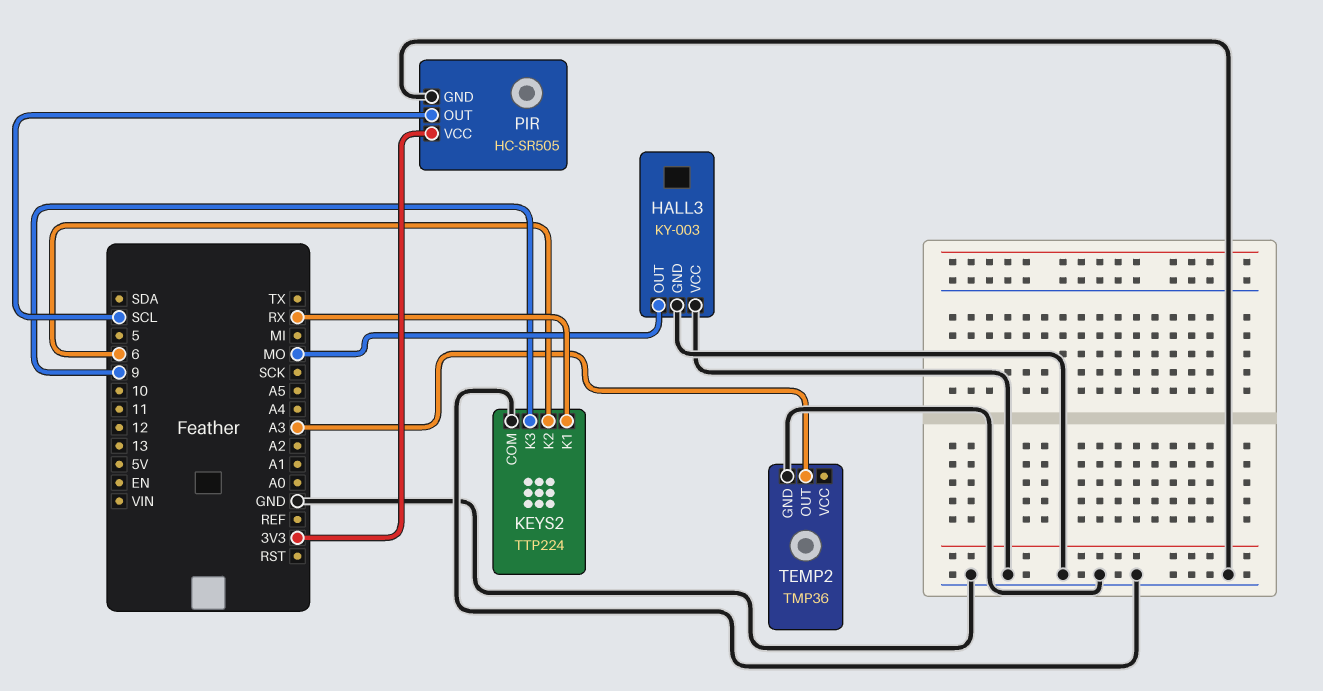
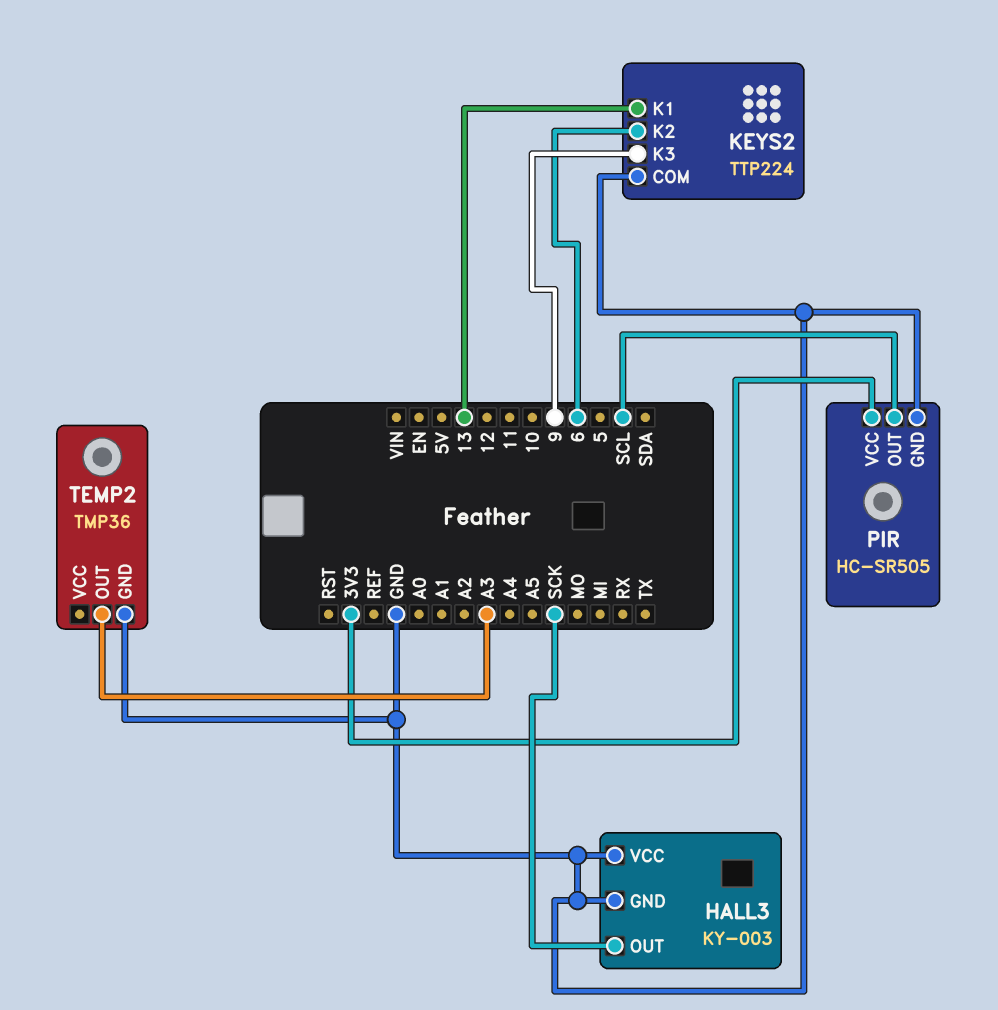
HALL3 pin OUT: MO -> SCK
KEYS2 pin K1: RX -> 13

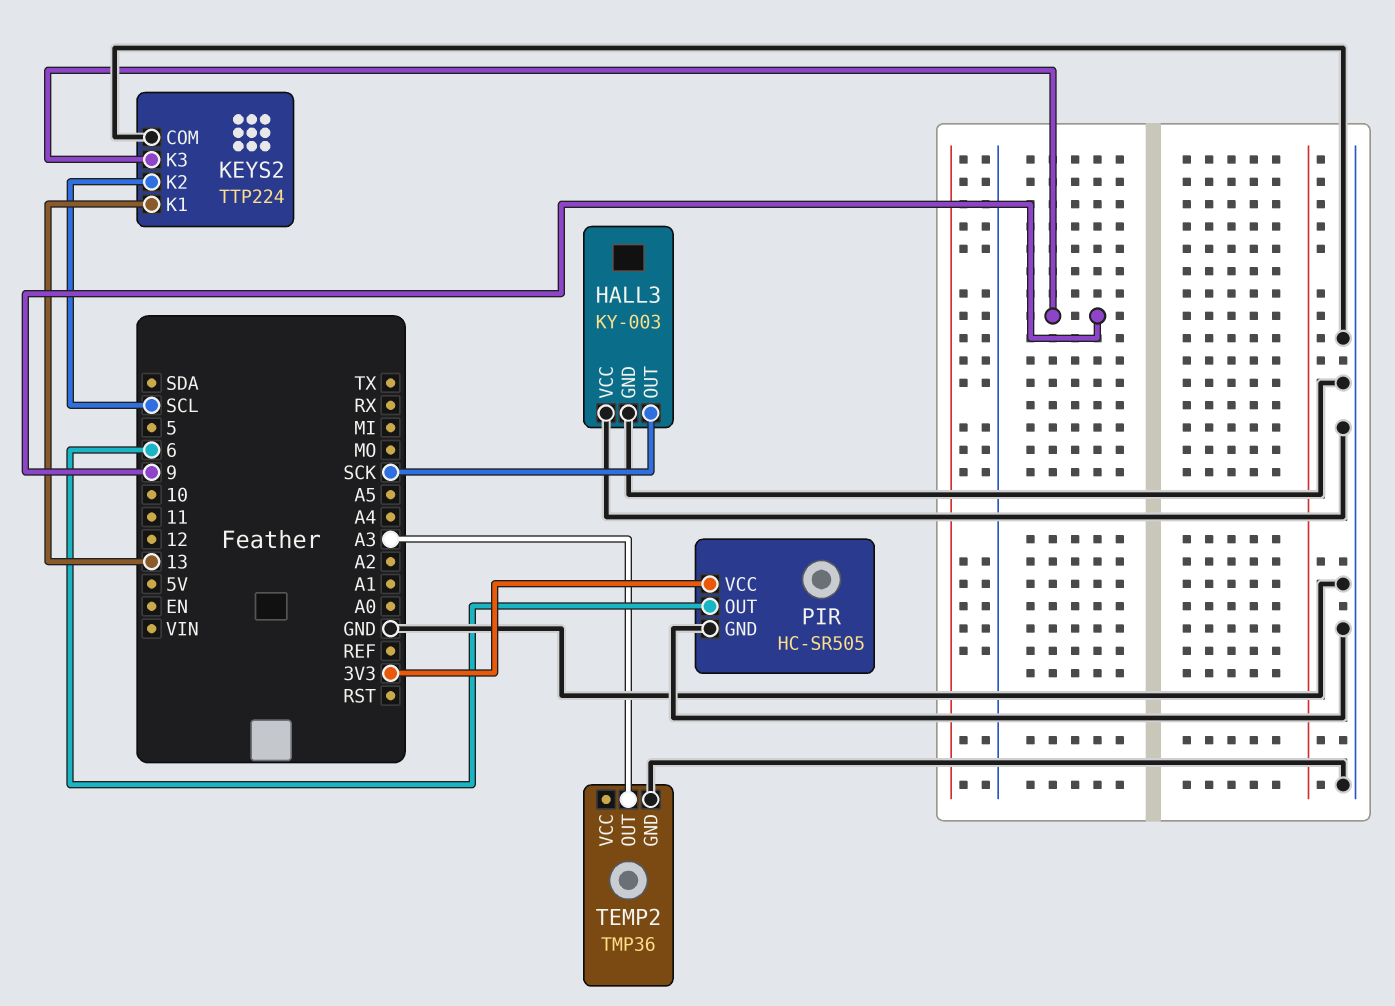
KEYS2 pin K2: 6 -> SCL
PIR pin OUT: SCL -> 6

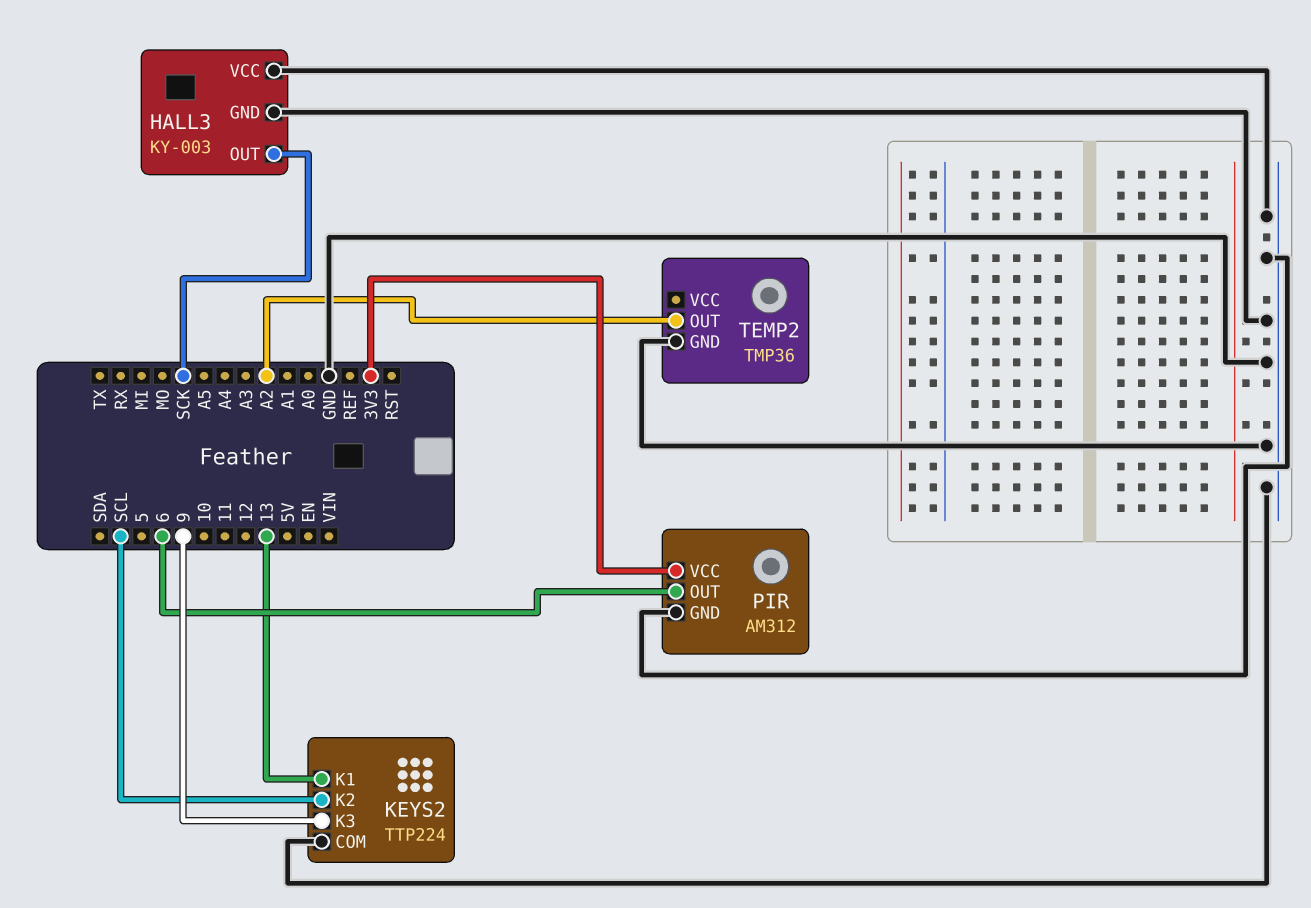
PIR: HC-SR505 -> AM312
TEMP2 pin OUT: A3 -> A2

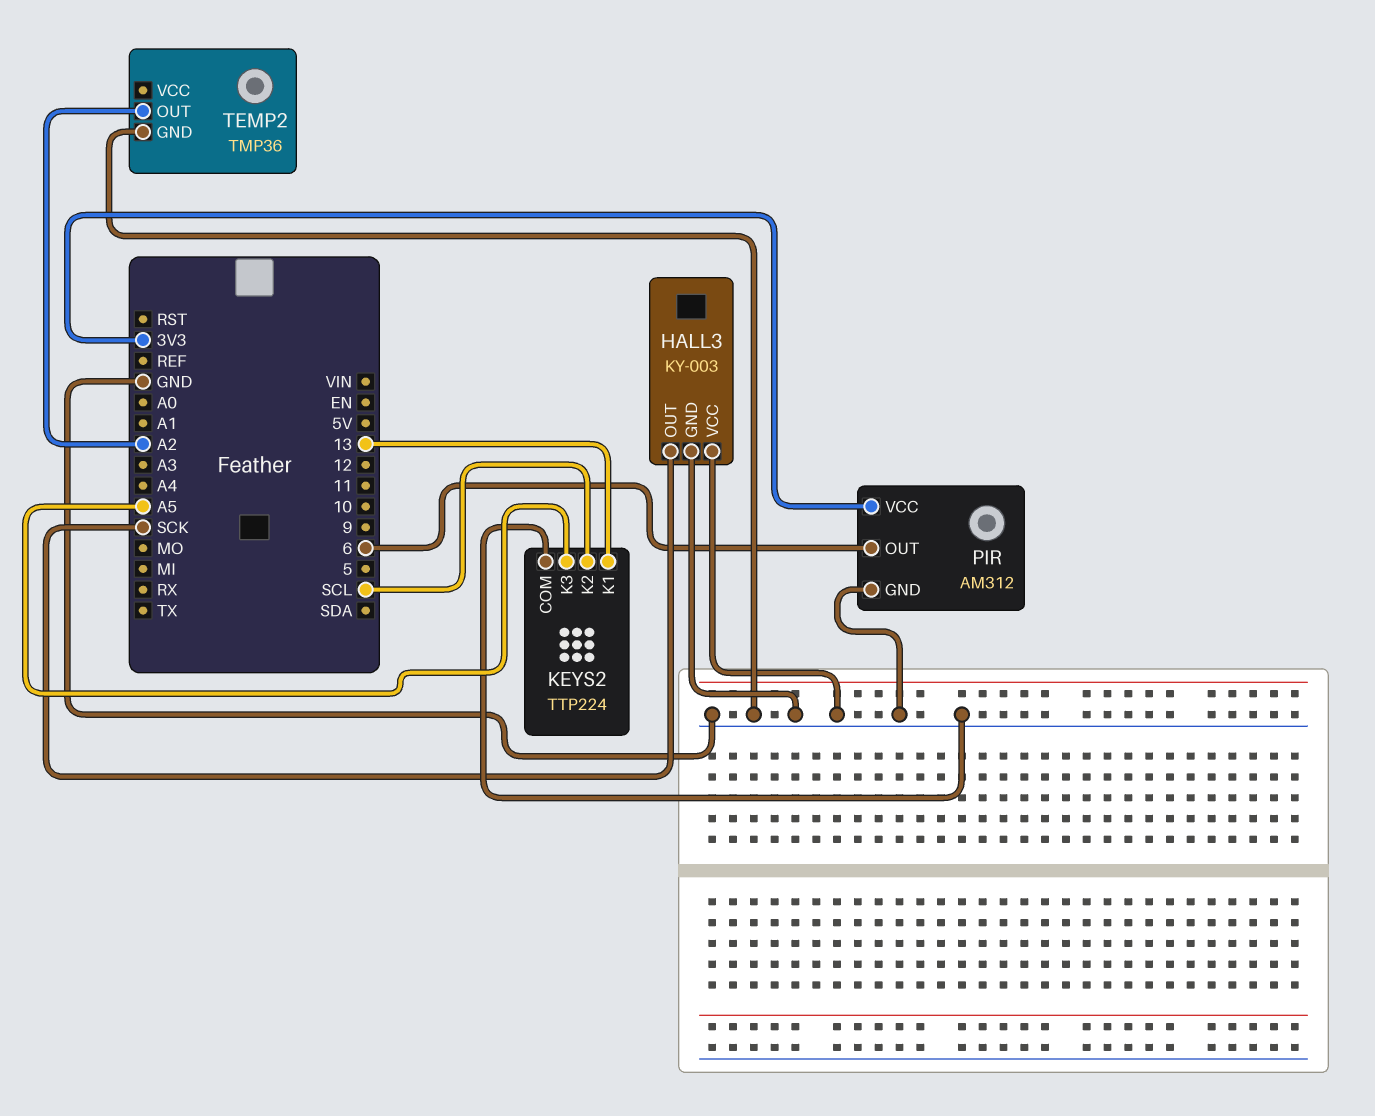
KEYS2 pin K3: 9 -> A5

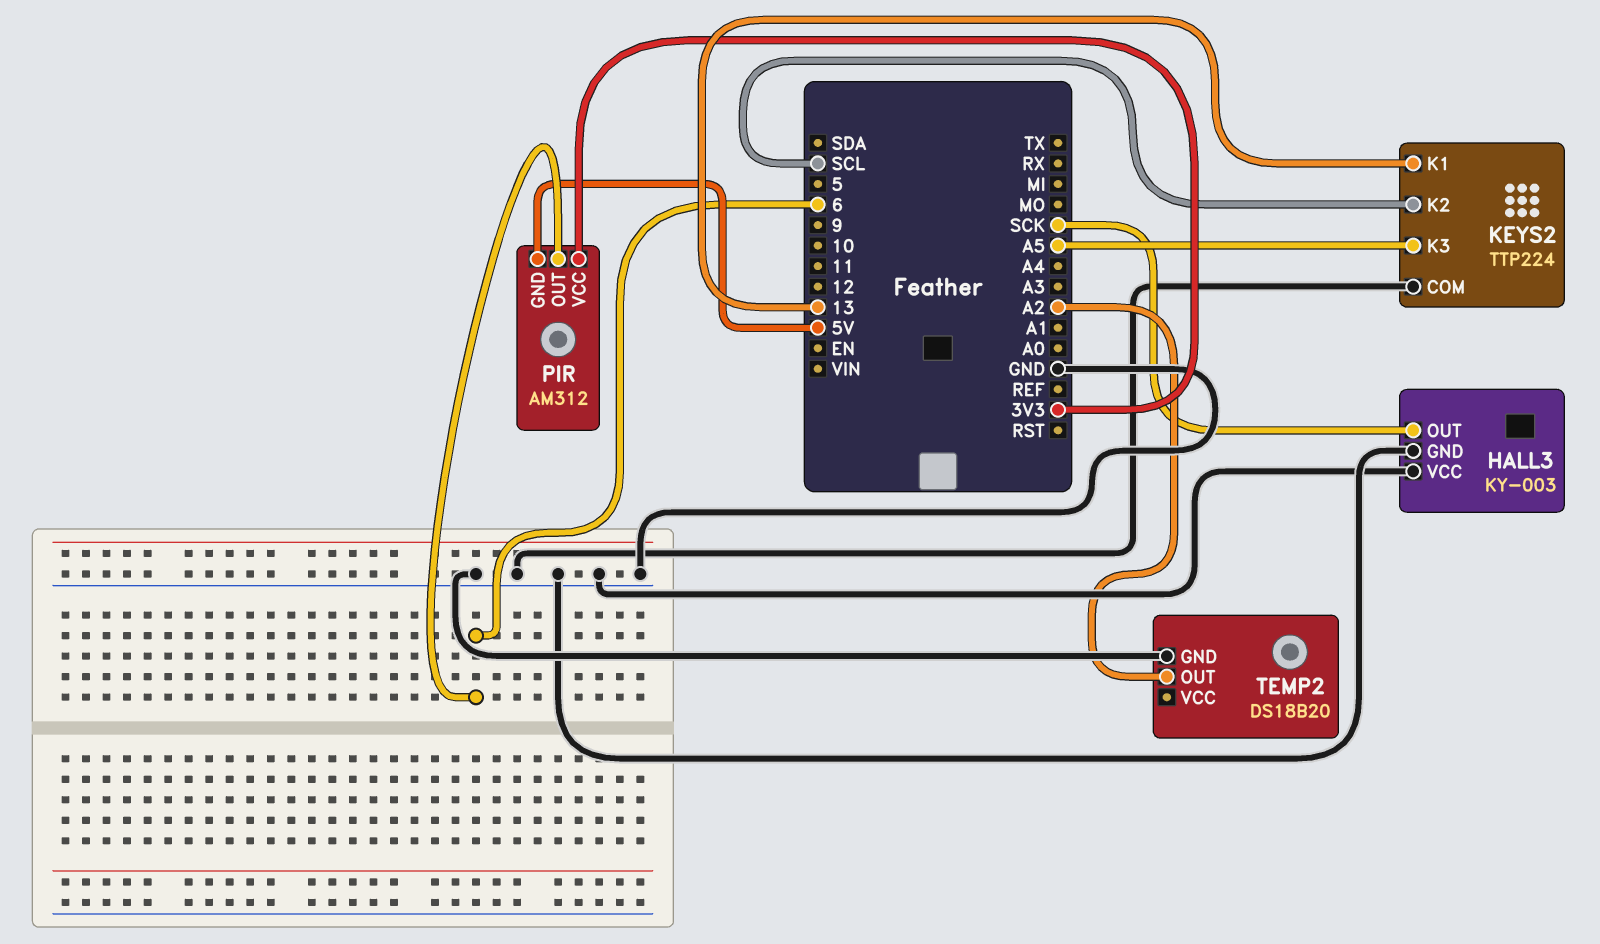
PIR pin GND: GND -> 5V
TEMP2: TMP36 -> DS18B20

